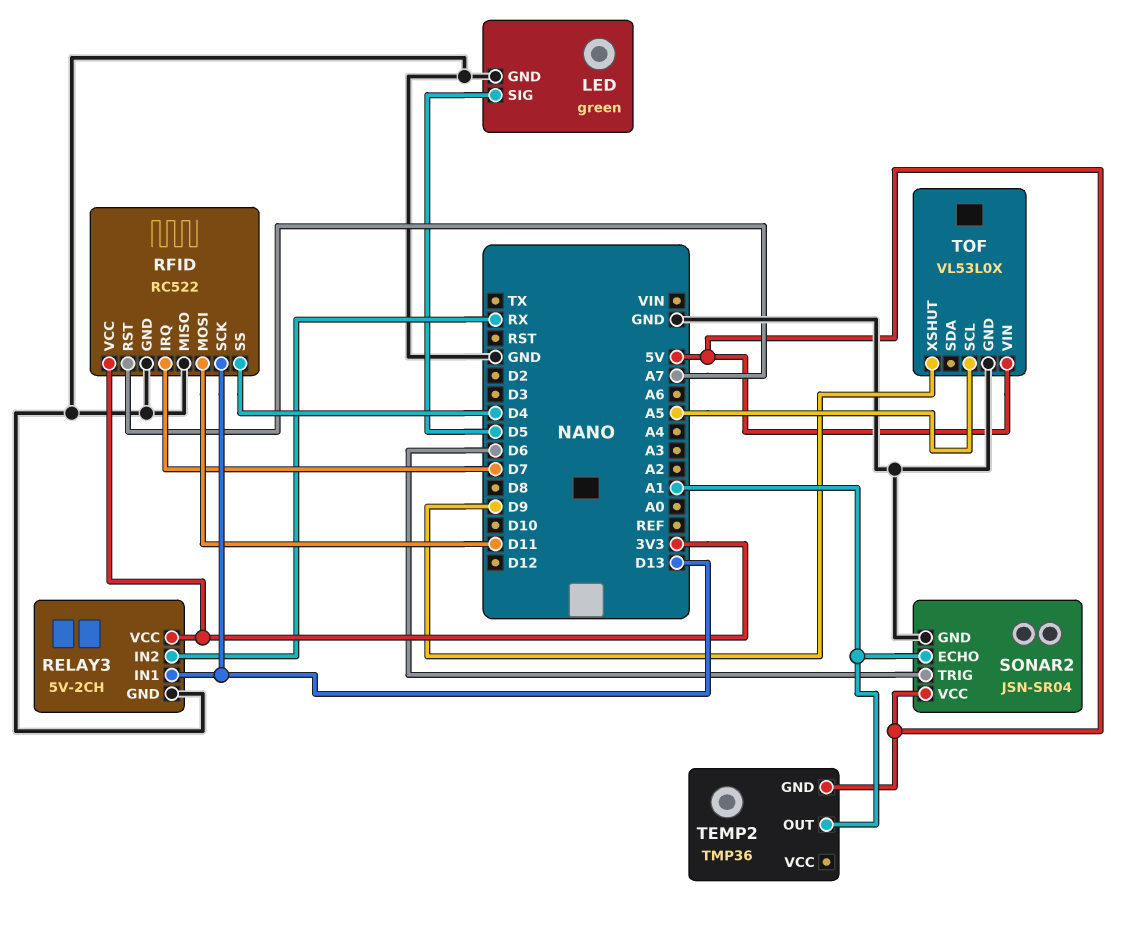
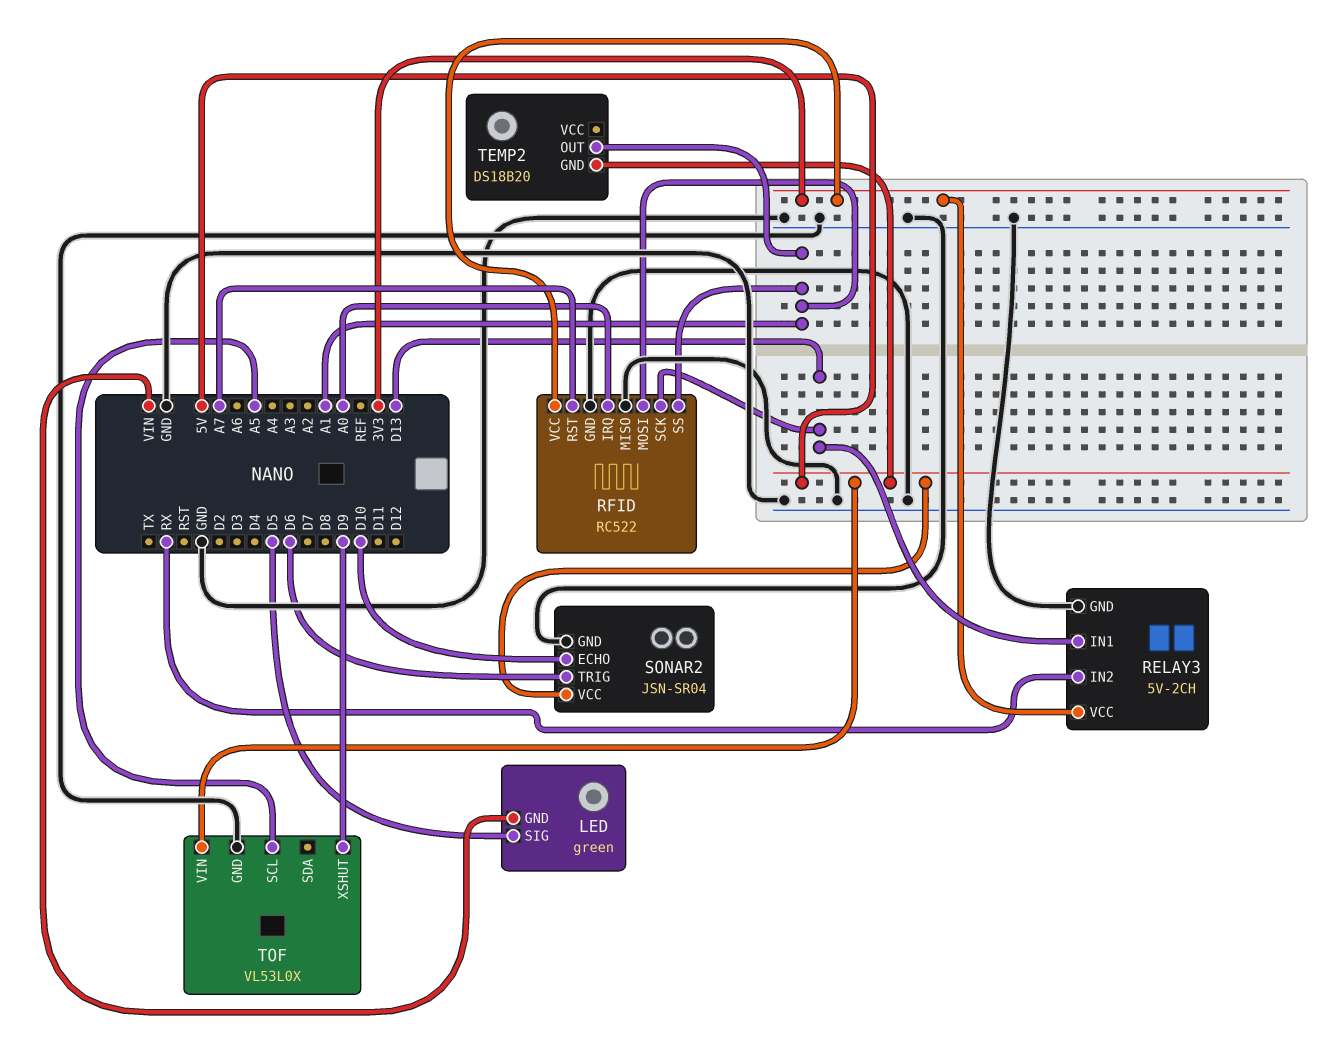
LED pin GND: GND -> VIN
RFID pin IRQ: D7 -> A0
RFID pin MOSI: D11 -> A1
RFID pin SS: D4 -> A1
SONAR2 pin ECHO: A1 -> D10
TEMP2: TMP36 -> DS18B20

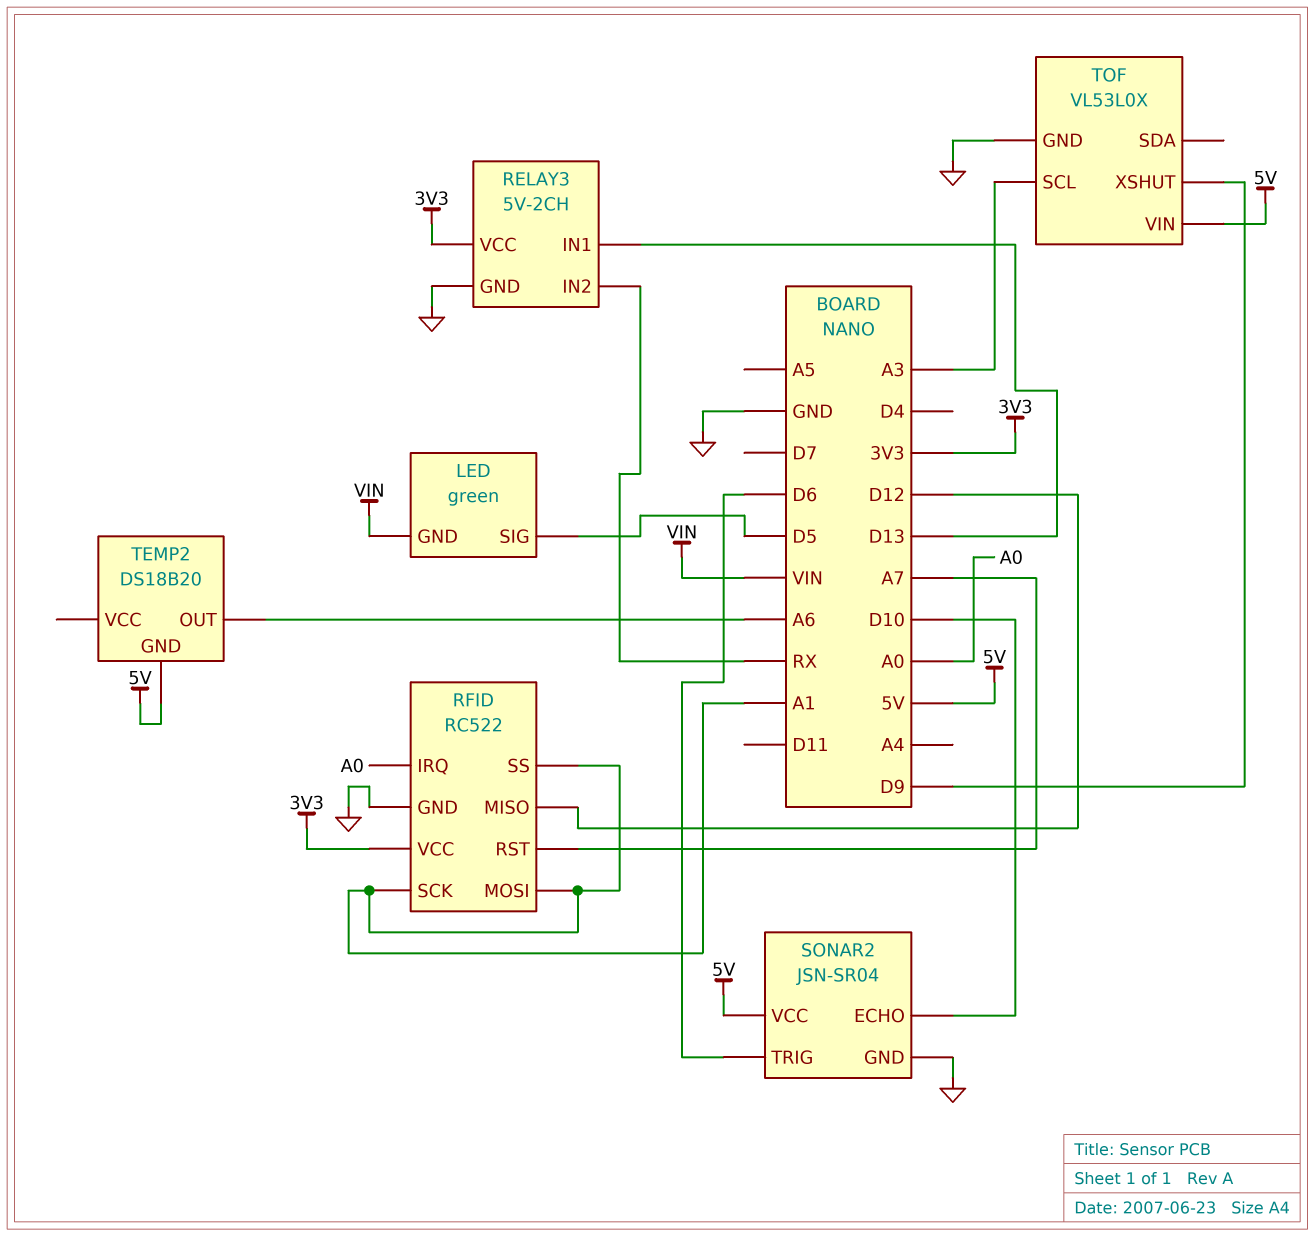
RFID pin MISO: GND -> D12
RFID pin SCK: D13 -> A1
TEMP2 pin OUT: A1 -> A6
TOF pin SCL: A5 -> A3

